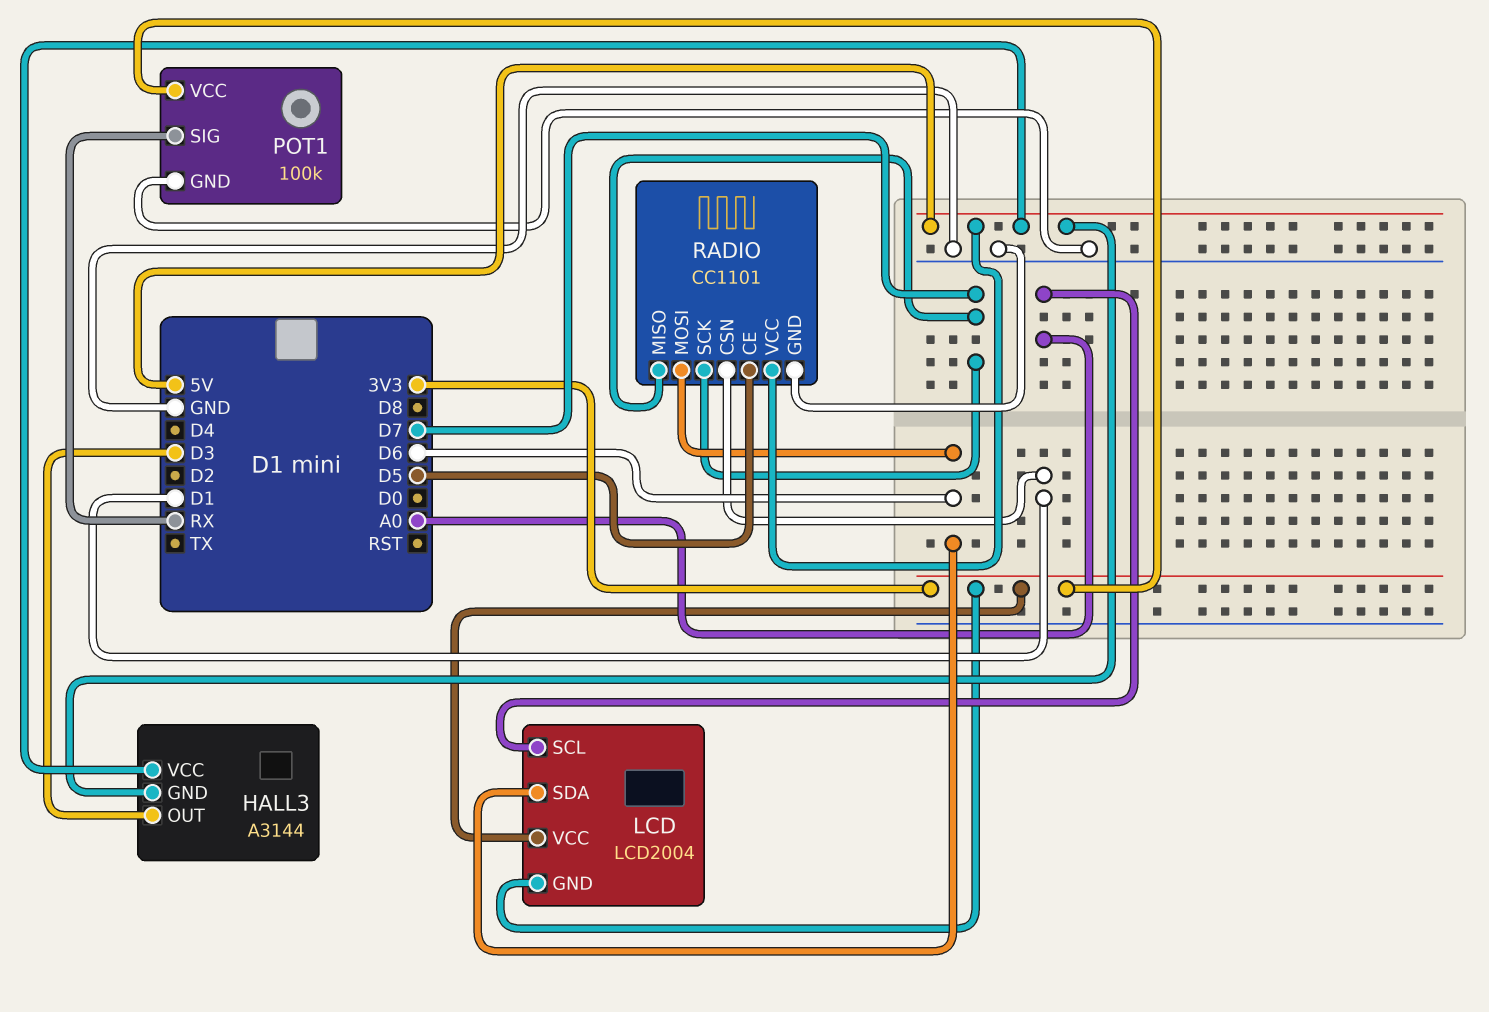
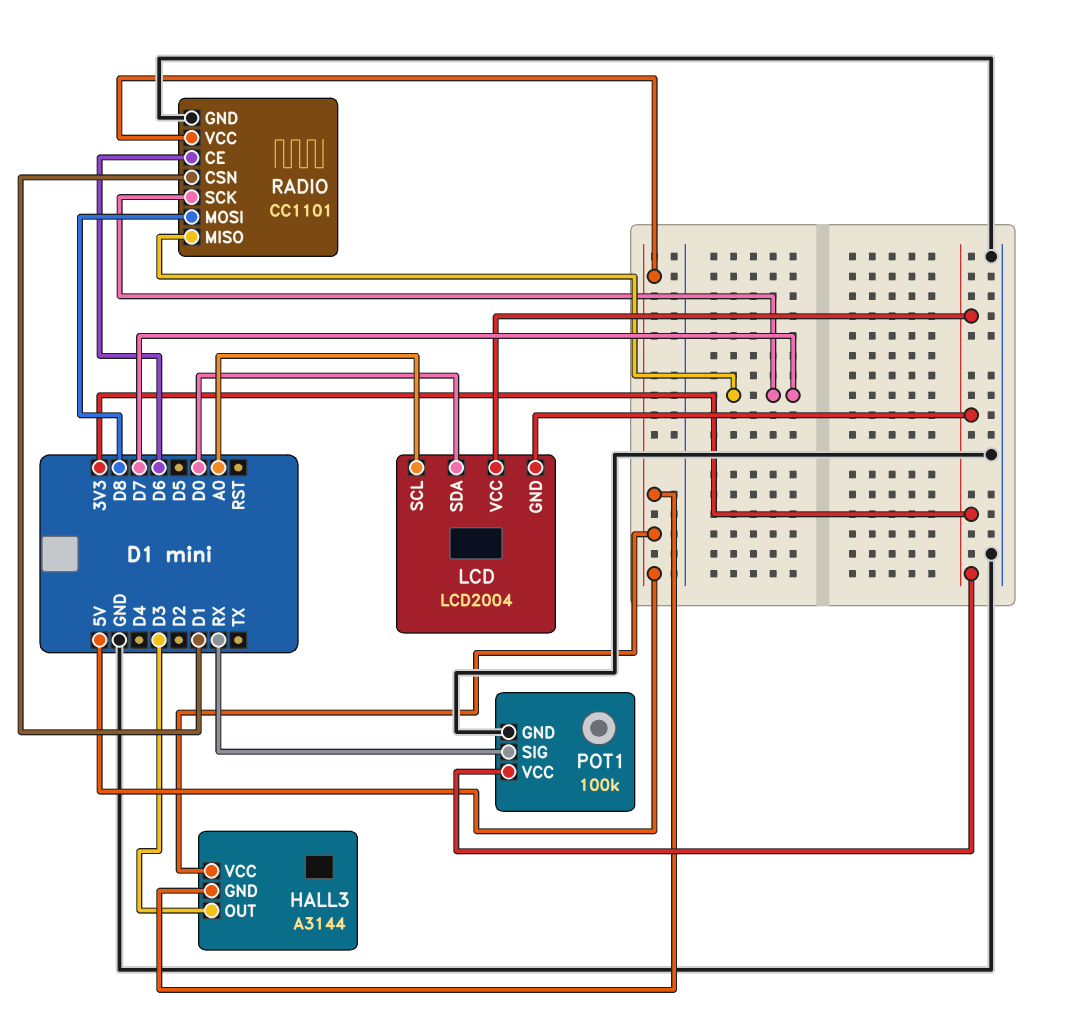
LCD pin SDA: D6 -> D0
RADIO pin CE: D5 -> D6
RADIO pin MOSI: D6 -> D8

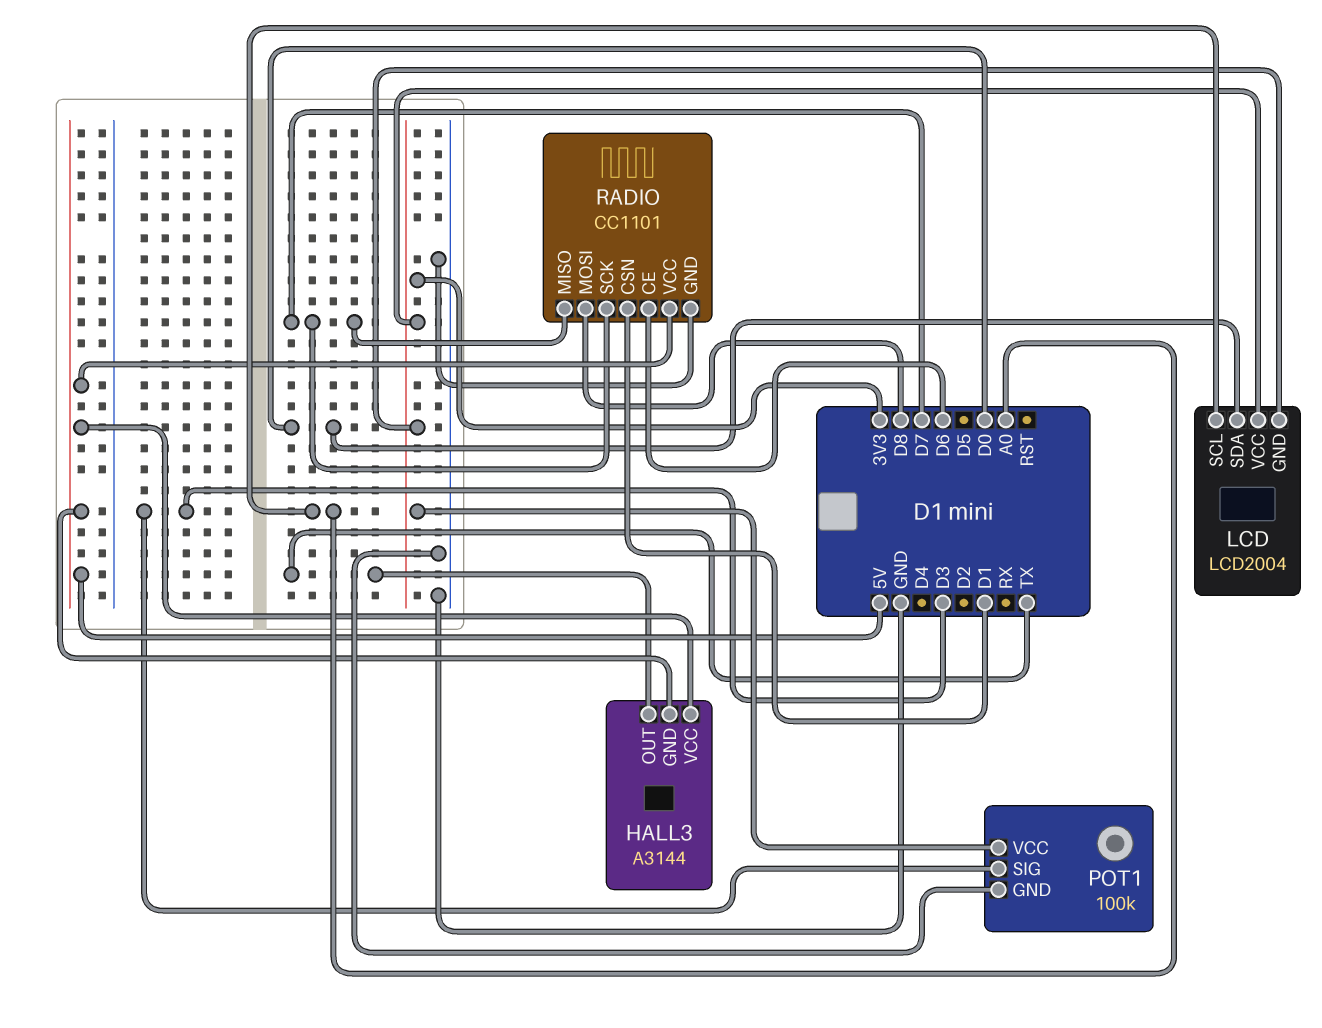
HALL3 pin OUT: D3 -> TX
POT1 pin SIG: RX -> D3

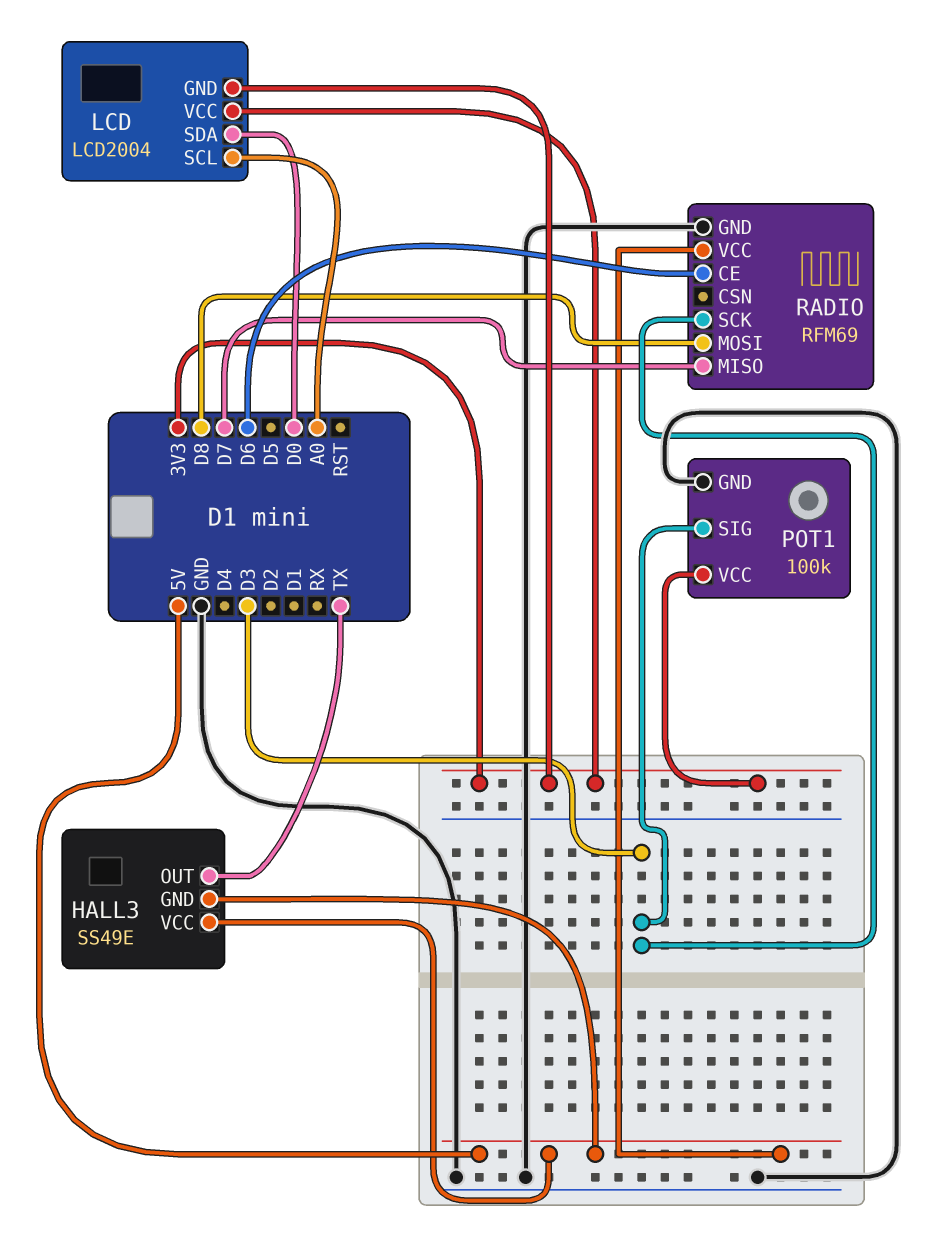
HALL3: A3144 -> SS49E
RADIO: CC1101 -> RFM69
RADIO pin CSN: D1 -> none
RADIO pin SCK: D7 -> D3

